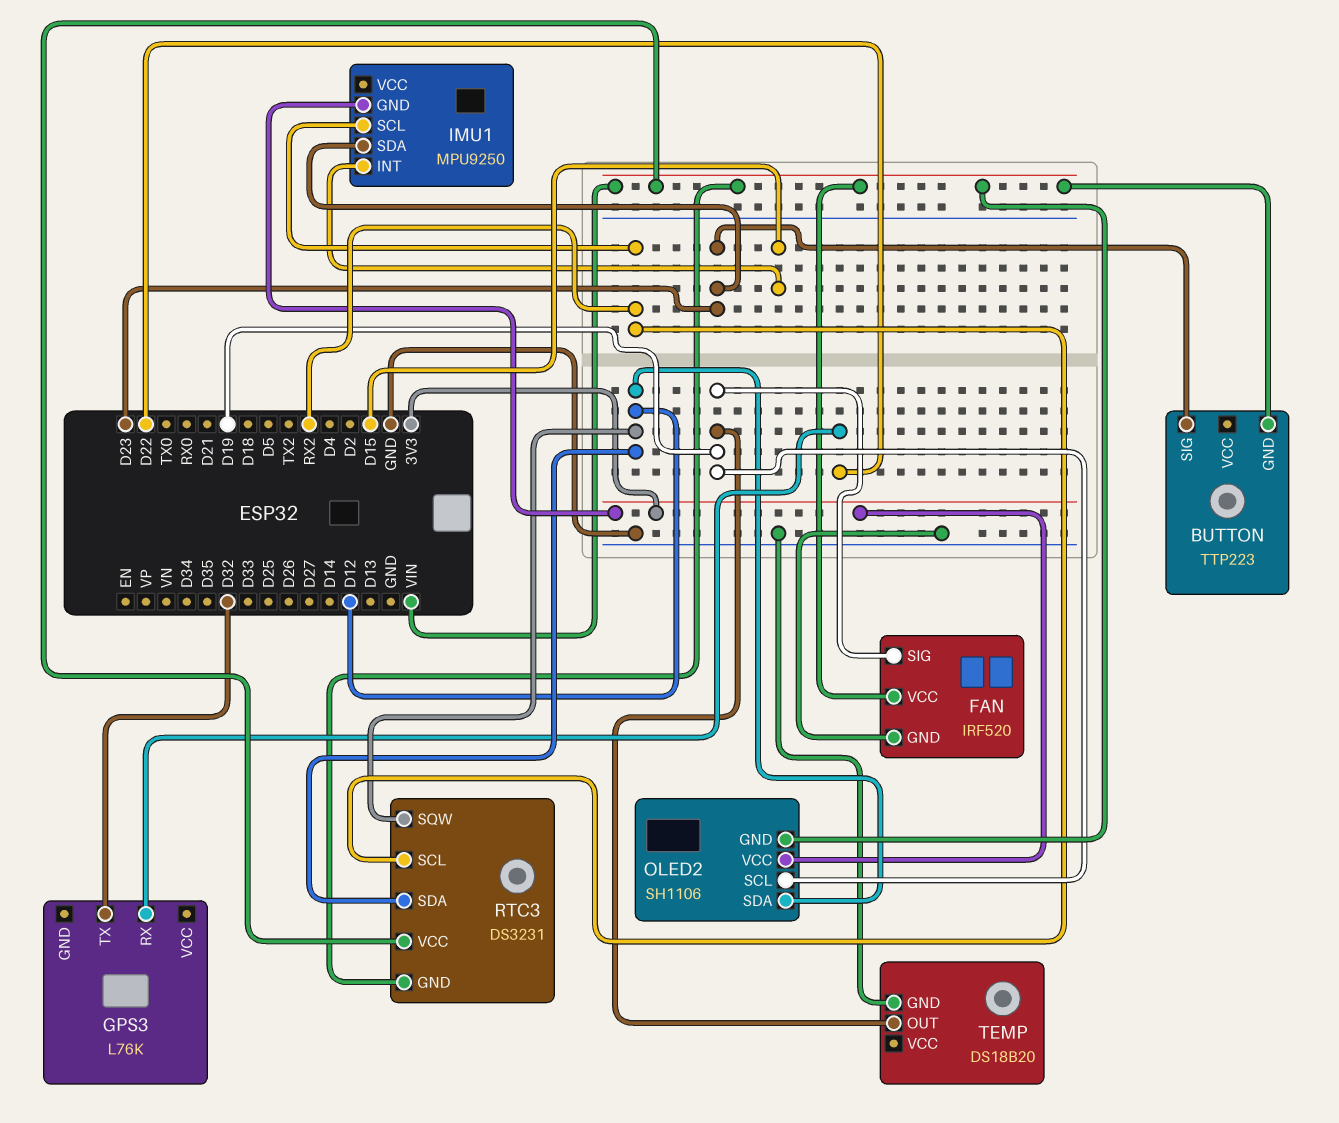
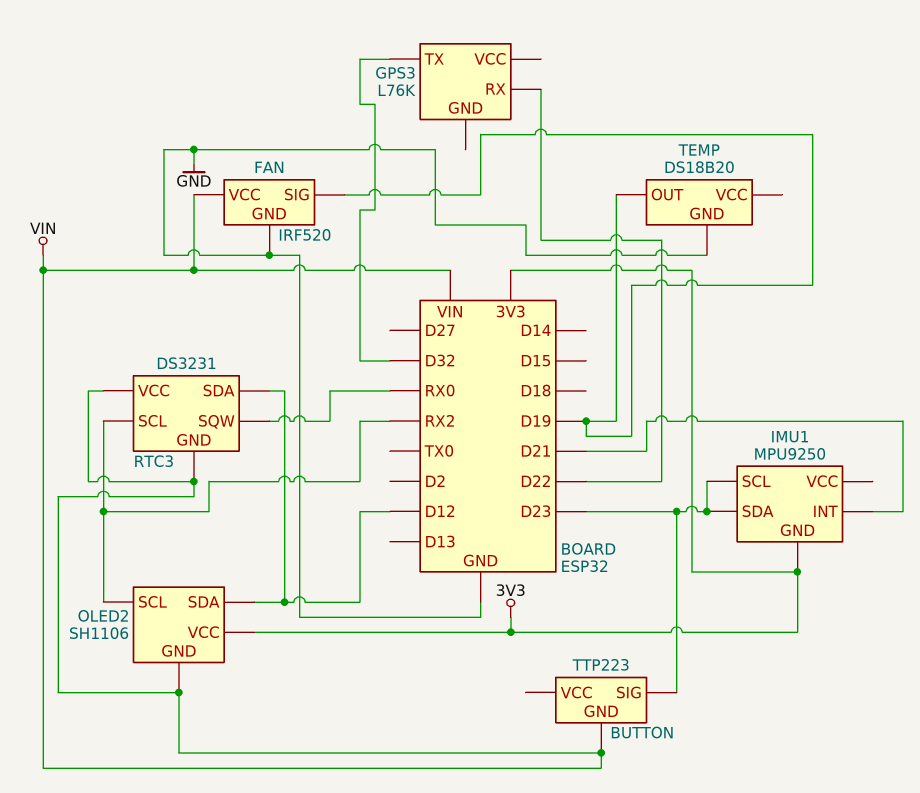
IMU1 pin INT: D15 -> D21
IMU1 pin SCL: RX2 -> D23
OLED2 pin SCL: D19 -> RX2
RTC3 pin SQW: D12 -> RX0

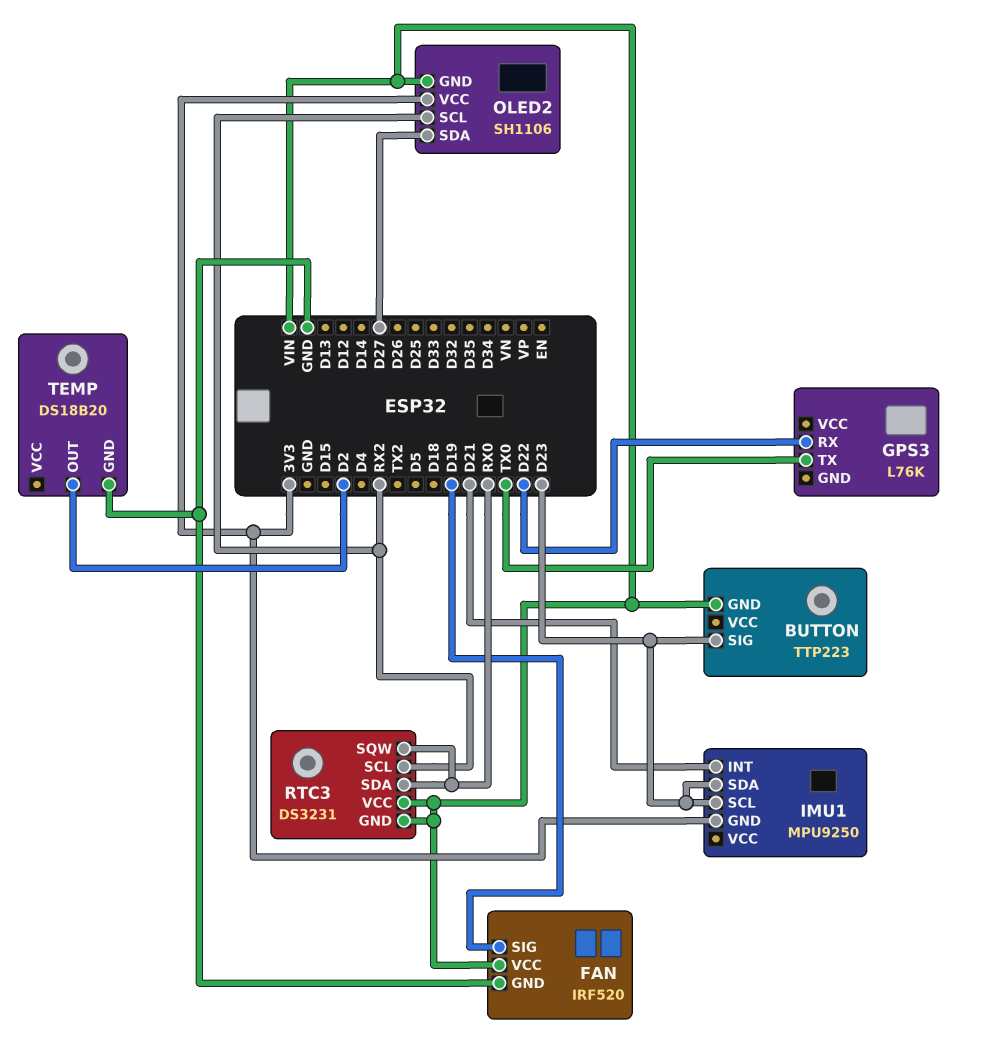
GPS3 pin TX: D32 -> TX0
OLED2 pin SDA: D12 -> D27
RTC3 pin SDA: D12 -> RX0
TEMP pin OUT: D19 -> D2

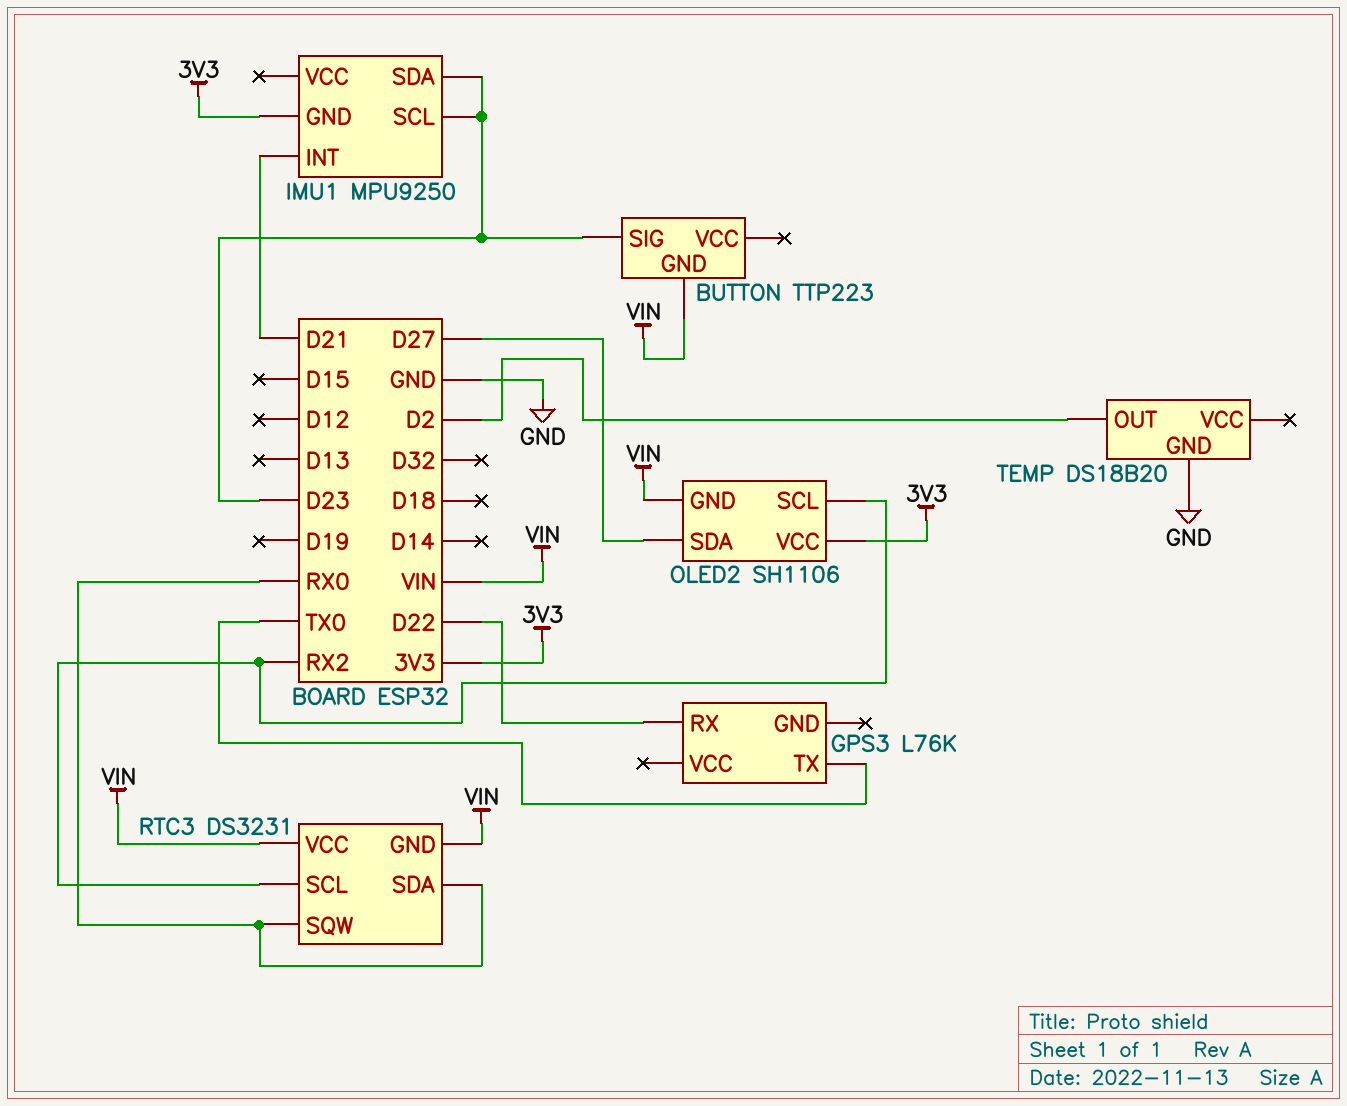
FAN: IRF520 -> none
FAN pin GND: GND -> none
FAN pin SIG: D19 -> none
FAN pin VCC: VIN -> none

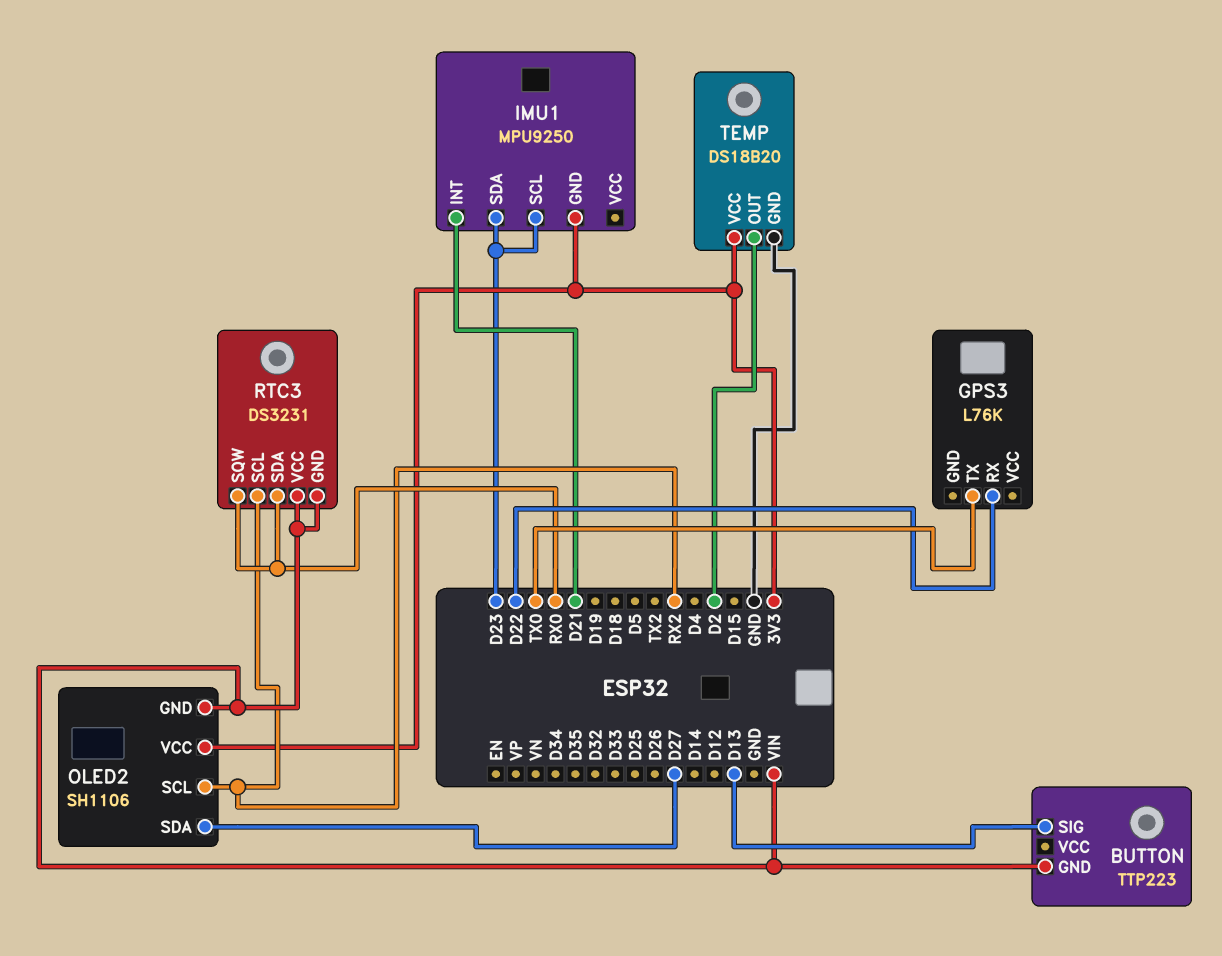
BUTTON pin SIG: D23 -> D13
TEMP pin VCC: none -> 3V3

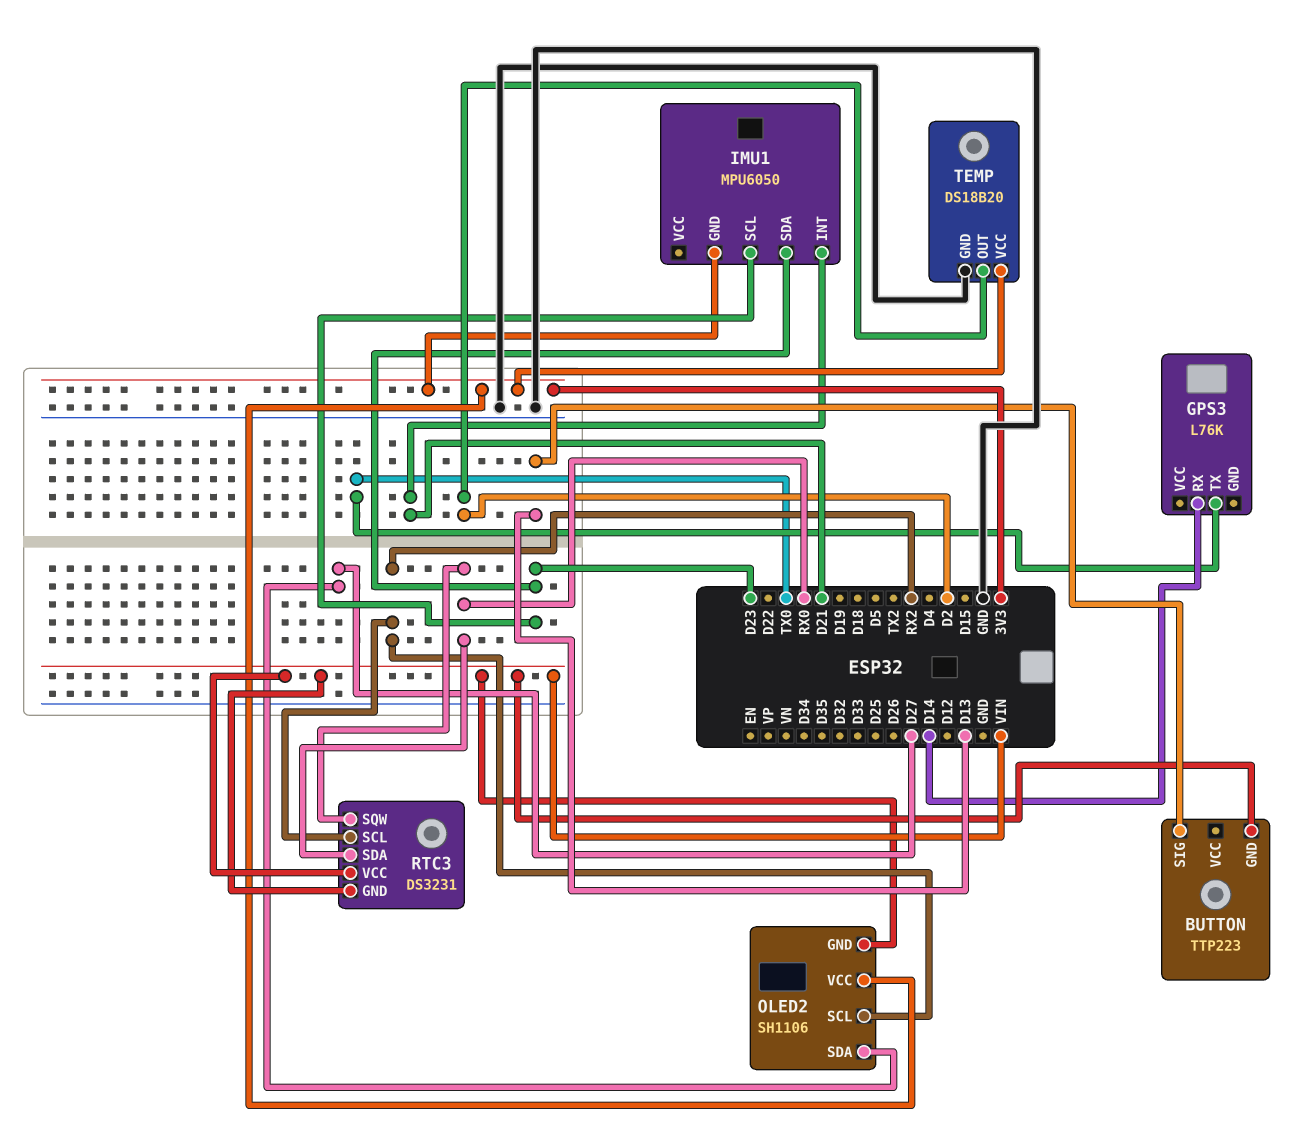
GPS3 pin RX: D22 -> D14
IMU1: MPU9250 -> MPU6050

